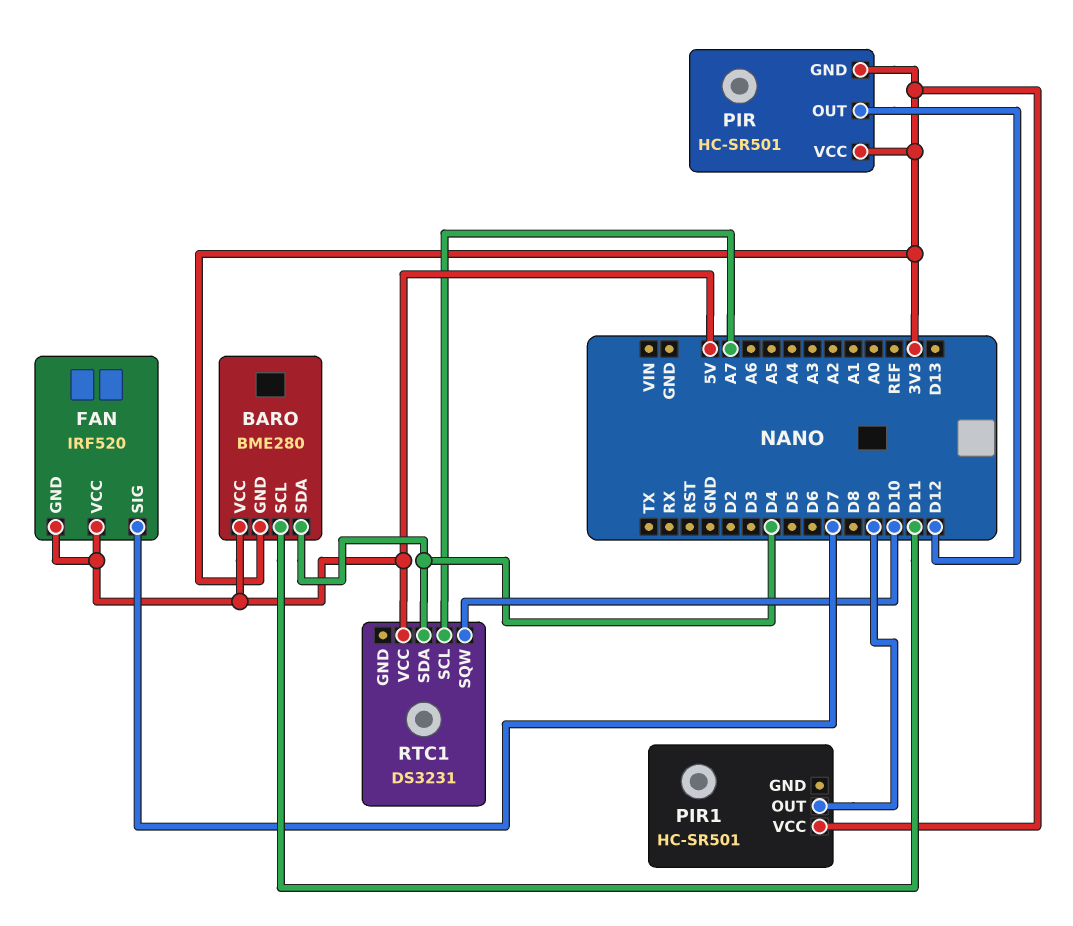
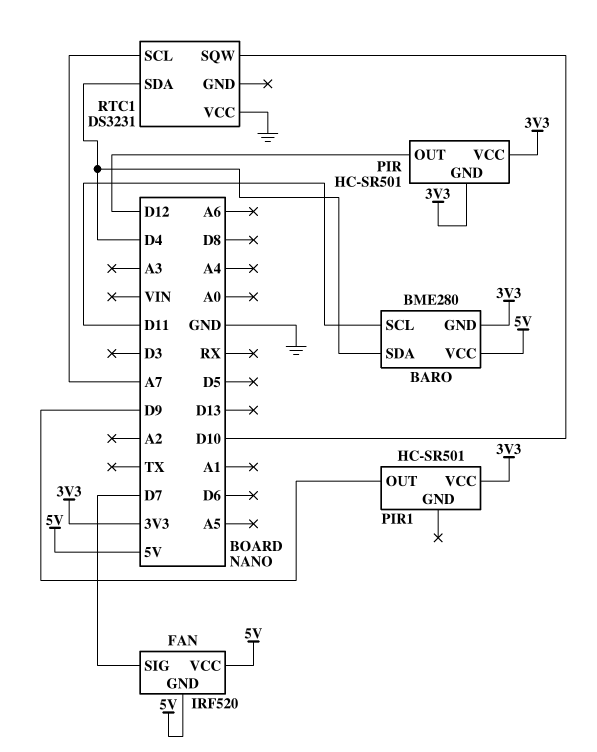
RTC1 pin VCC: 5V -> GND

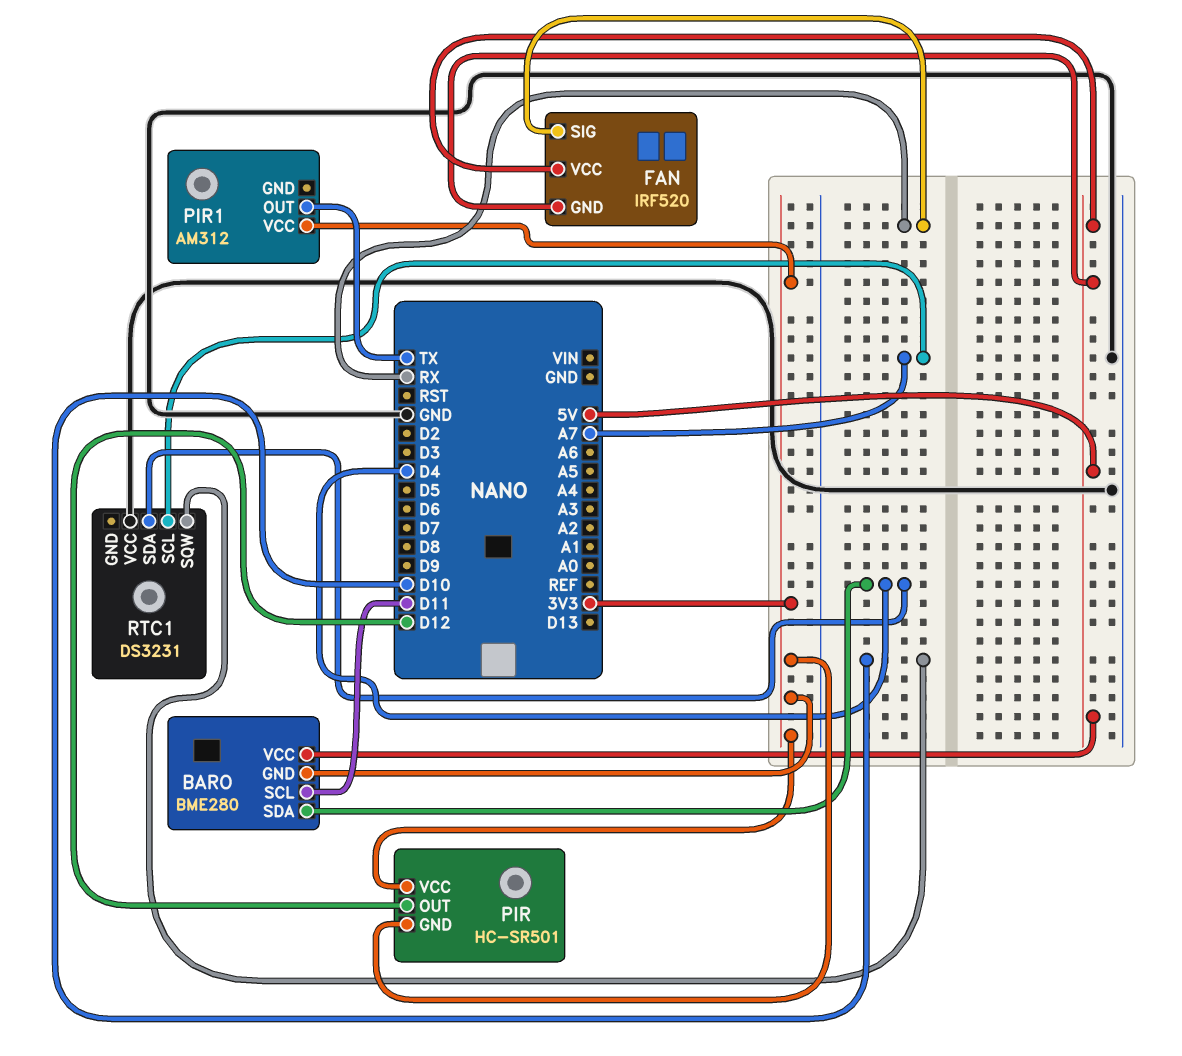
FAN pin SIG: D7 -> RX
PIR1: HC-SR501 -> AM312
PIR1 pin OUT: D9 -> TX

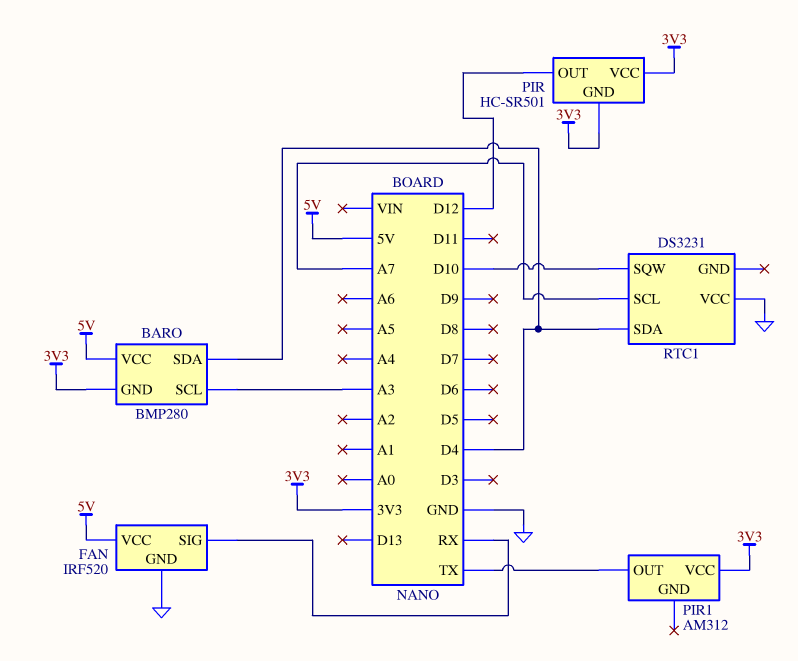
BARO: BME280 -> BMP280
BARO pin SCL: D11 -> A3
FAN pin GND: 5V -> GND

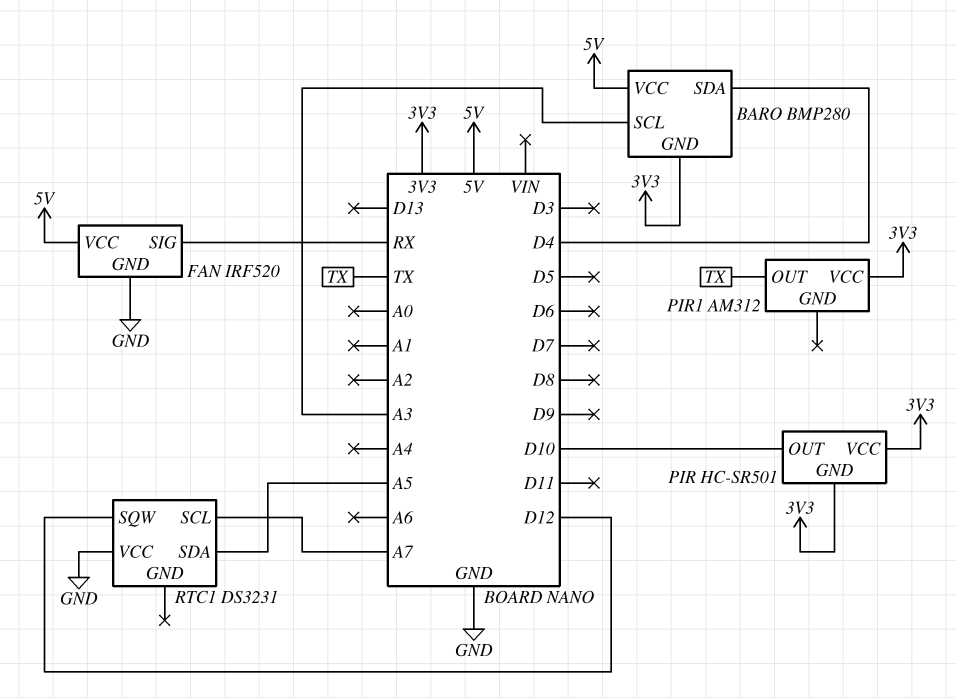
PIR pin OUT: D12 -> D10
RTC1 pin SDA: D4 -> A5
RTC1 pin SQW: D10 -> D12

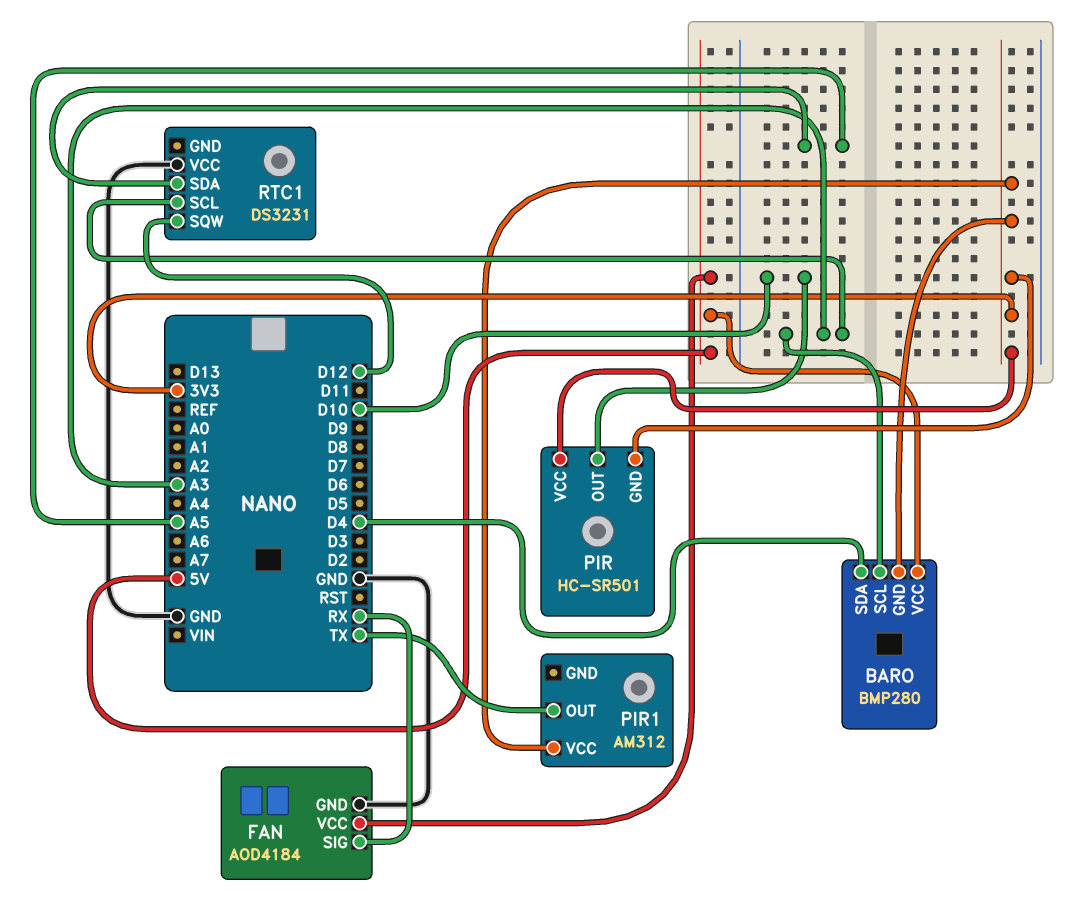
FAN: IRF520 -> AOD4184
RTC1 pin SCL: A7 -> A3

